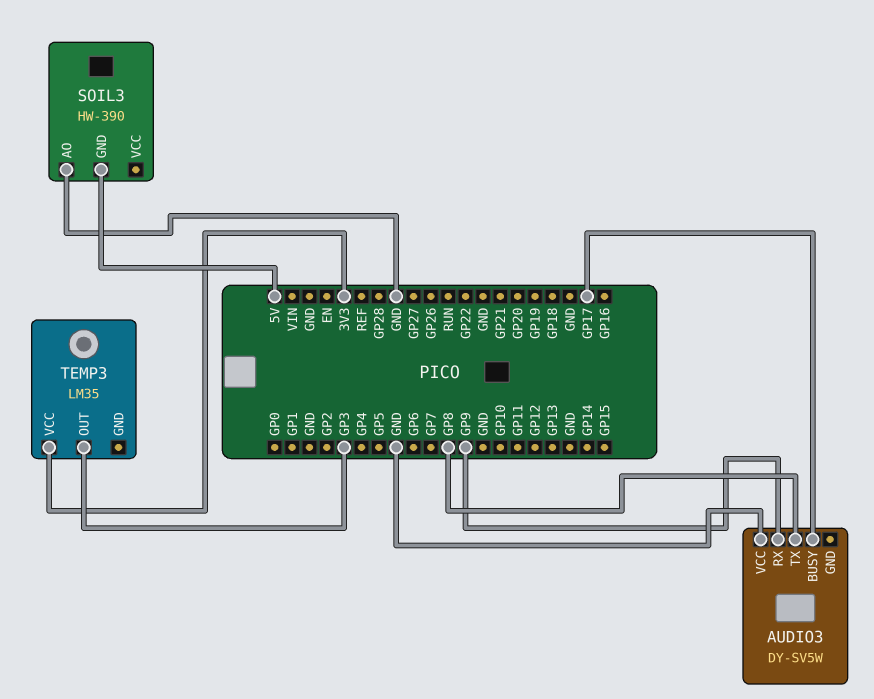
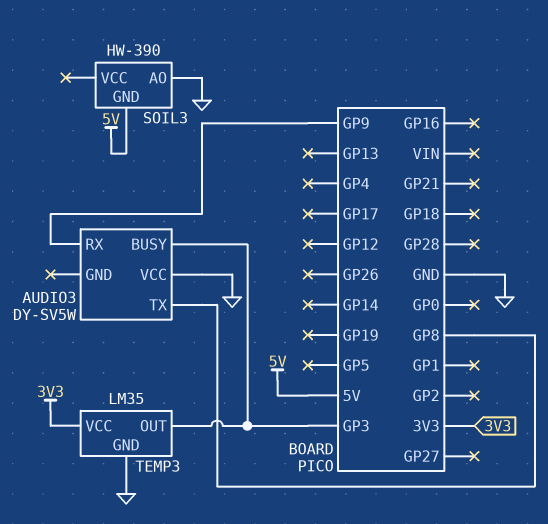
AUDIO3 pin BUSY: GP17 -> GP3
TEMP3 pin GND: none -> GND

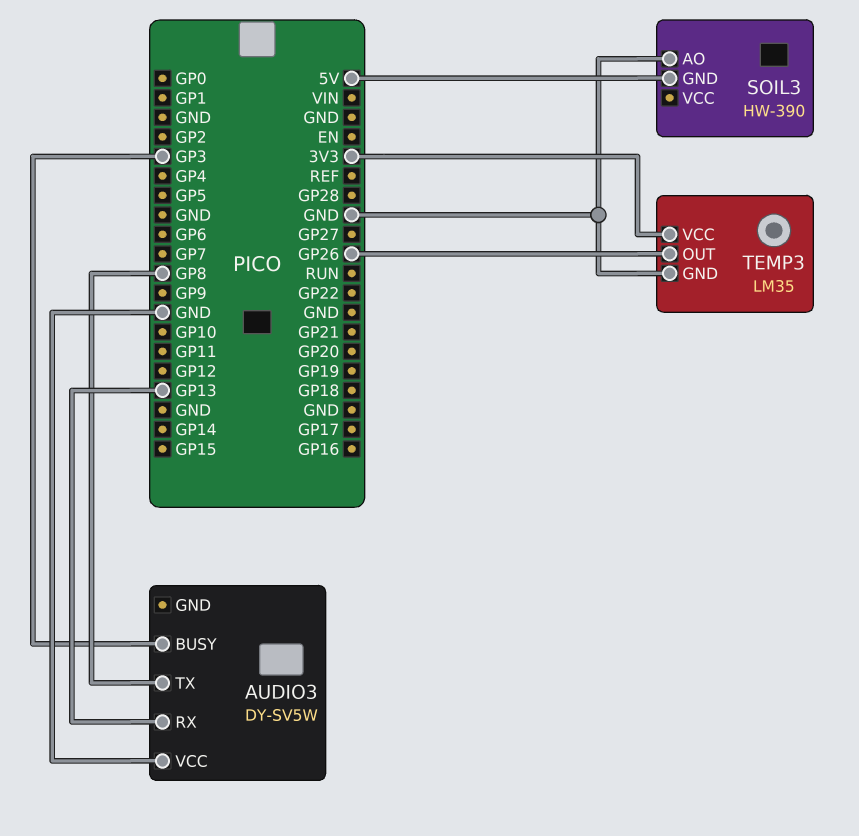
AUDIO3 pin RX: GP9 -> GP13
TEMP3 pin OUT: GP3 -> GP26

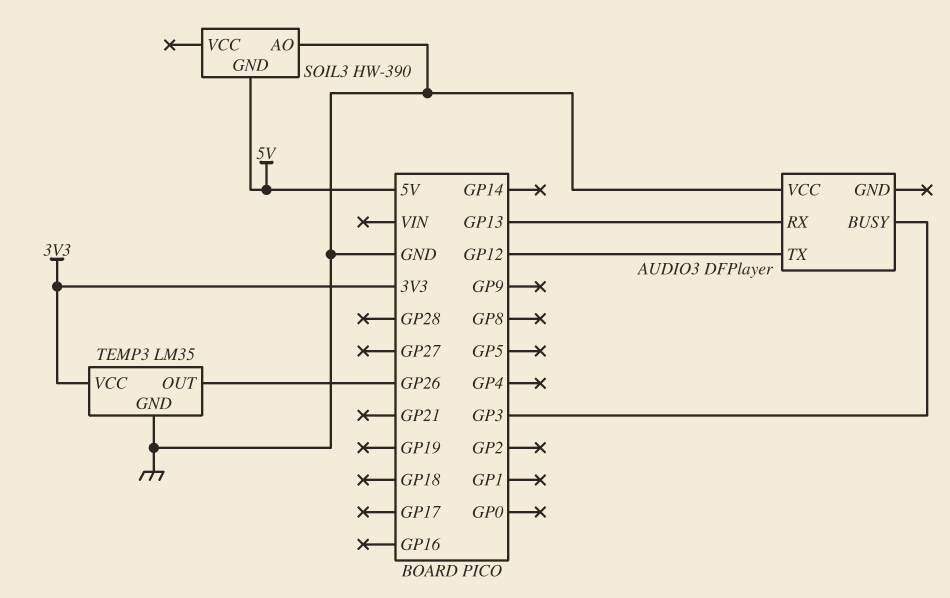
AUDIO3: DY-SV5W -> DFPlayer
AUDIO3 pin TX: GP8 -> GP12

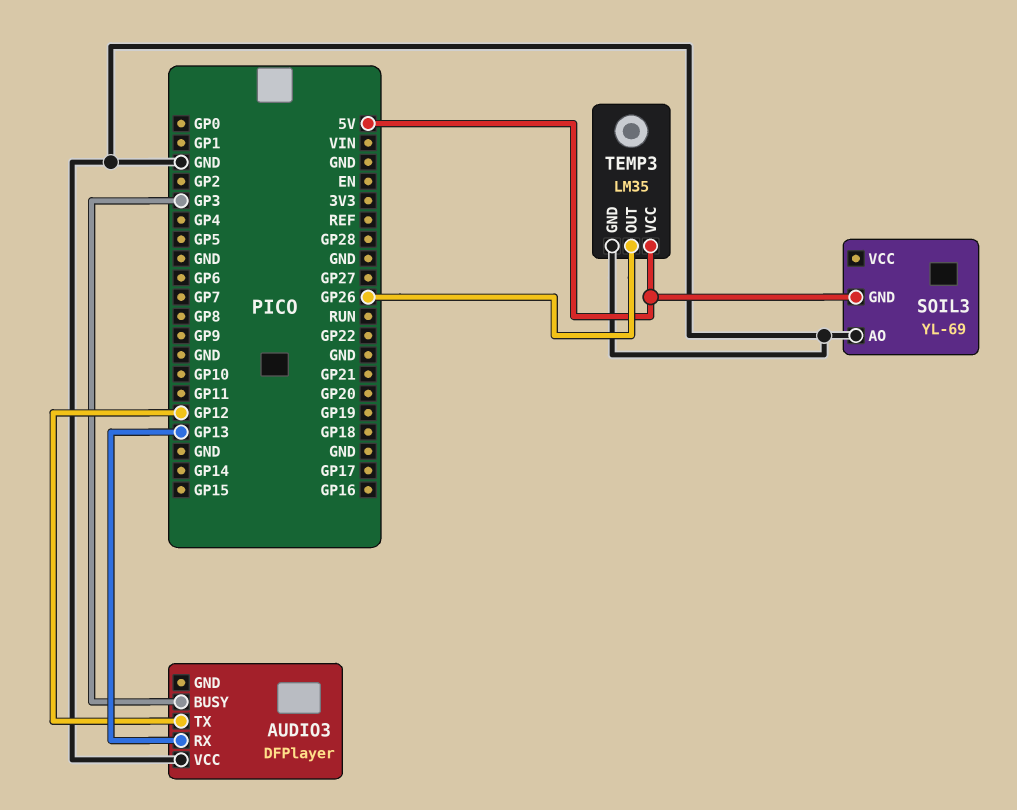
SOIL3: HW-390 -> YL-69
TEMP3 pin VCC: 3V3 -> 5V

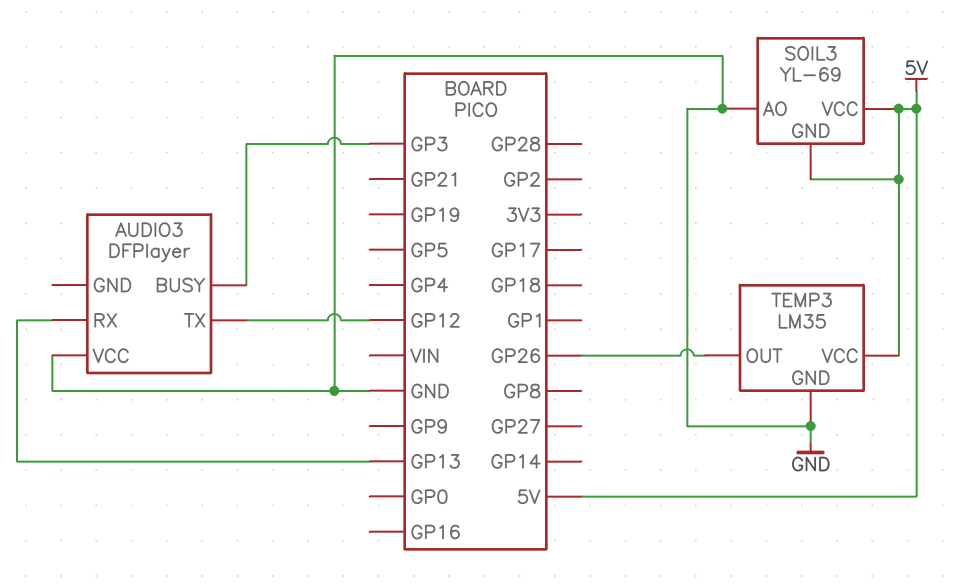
SOIL3 pin VCC: none -> 5V

